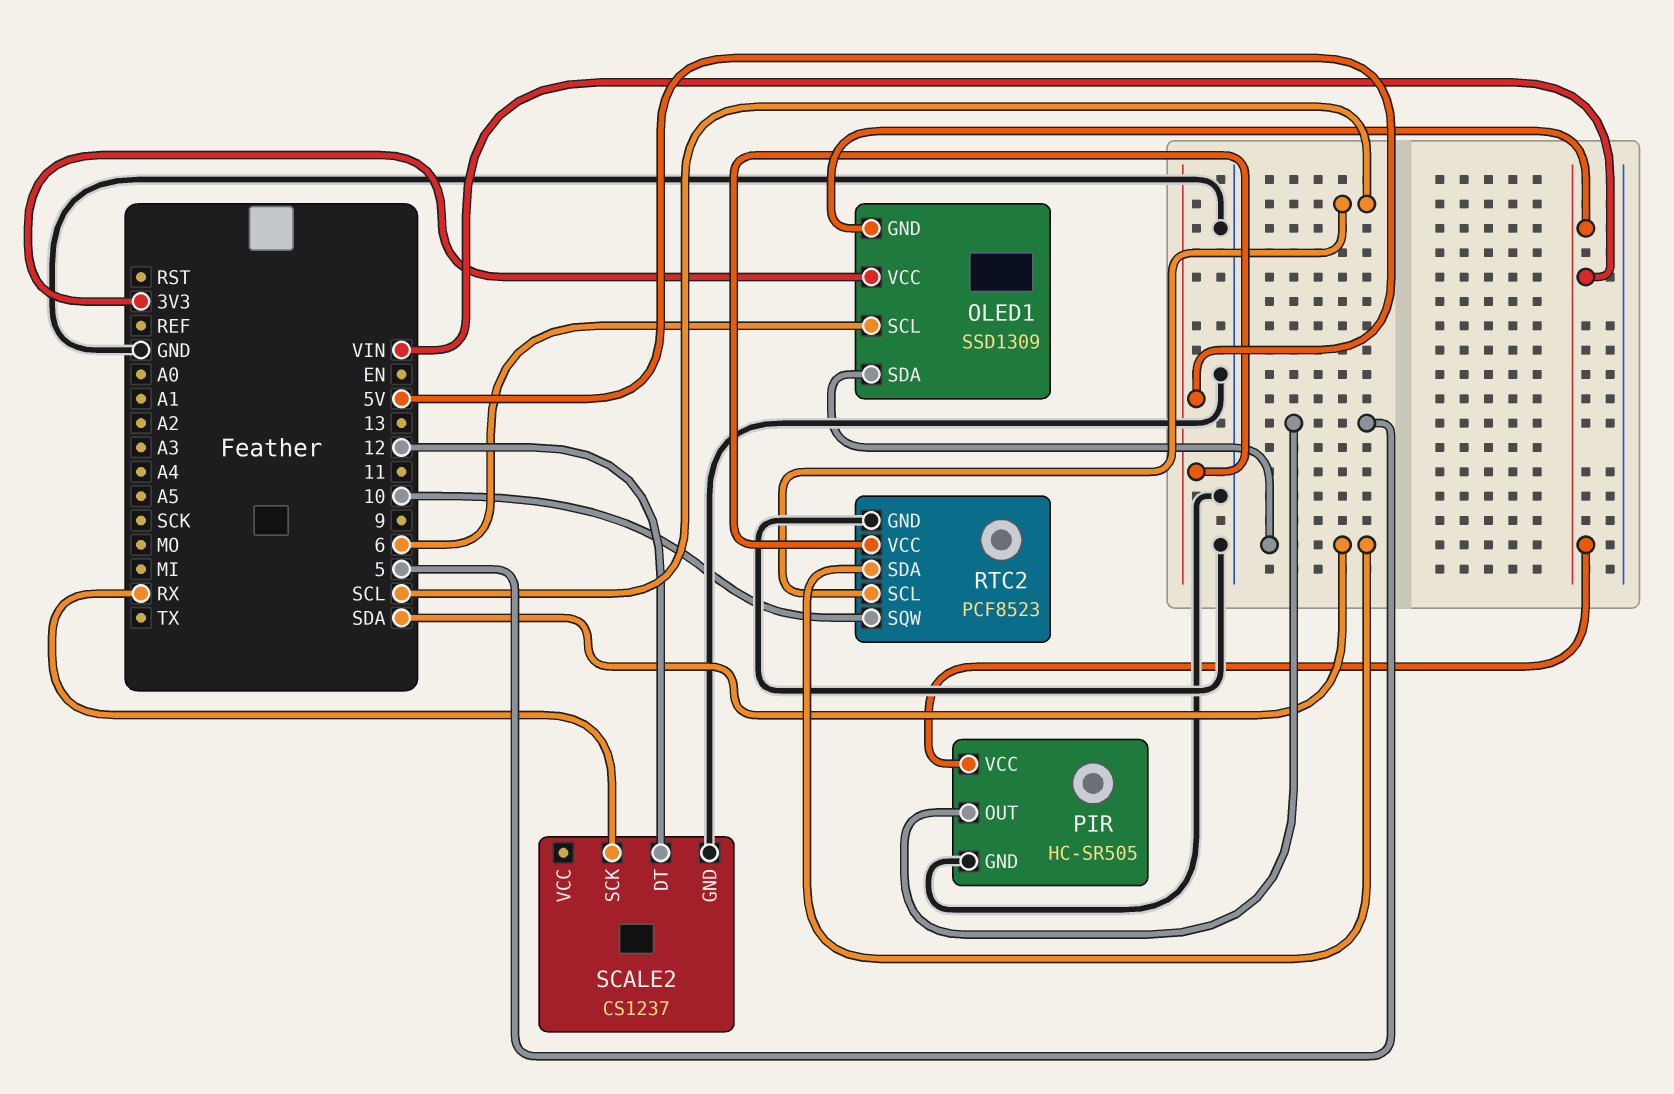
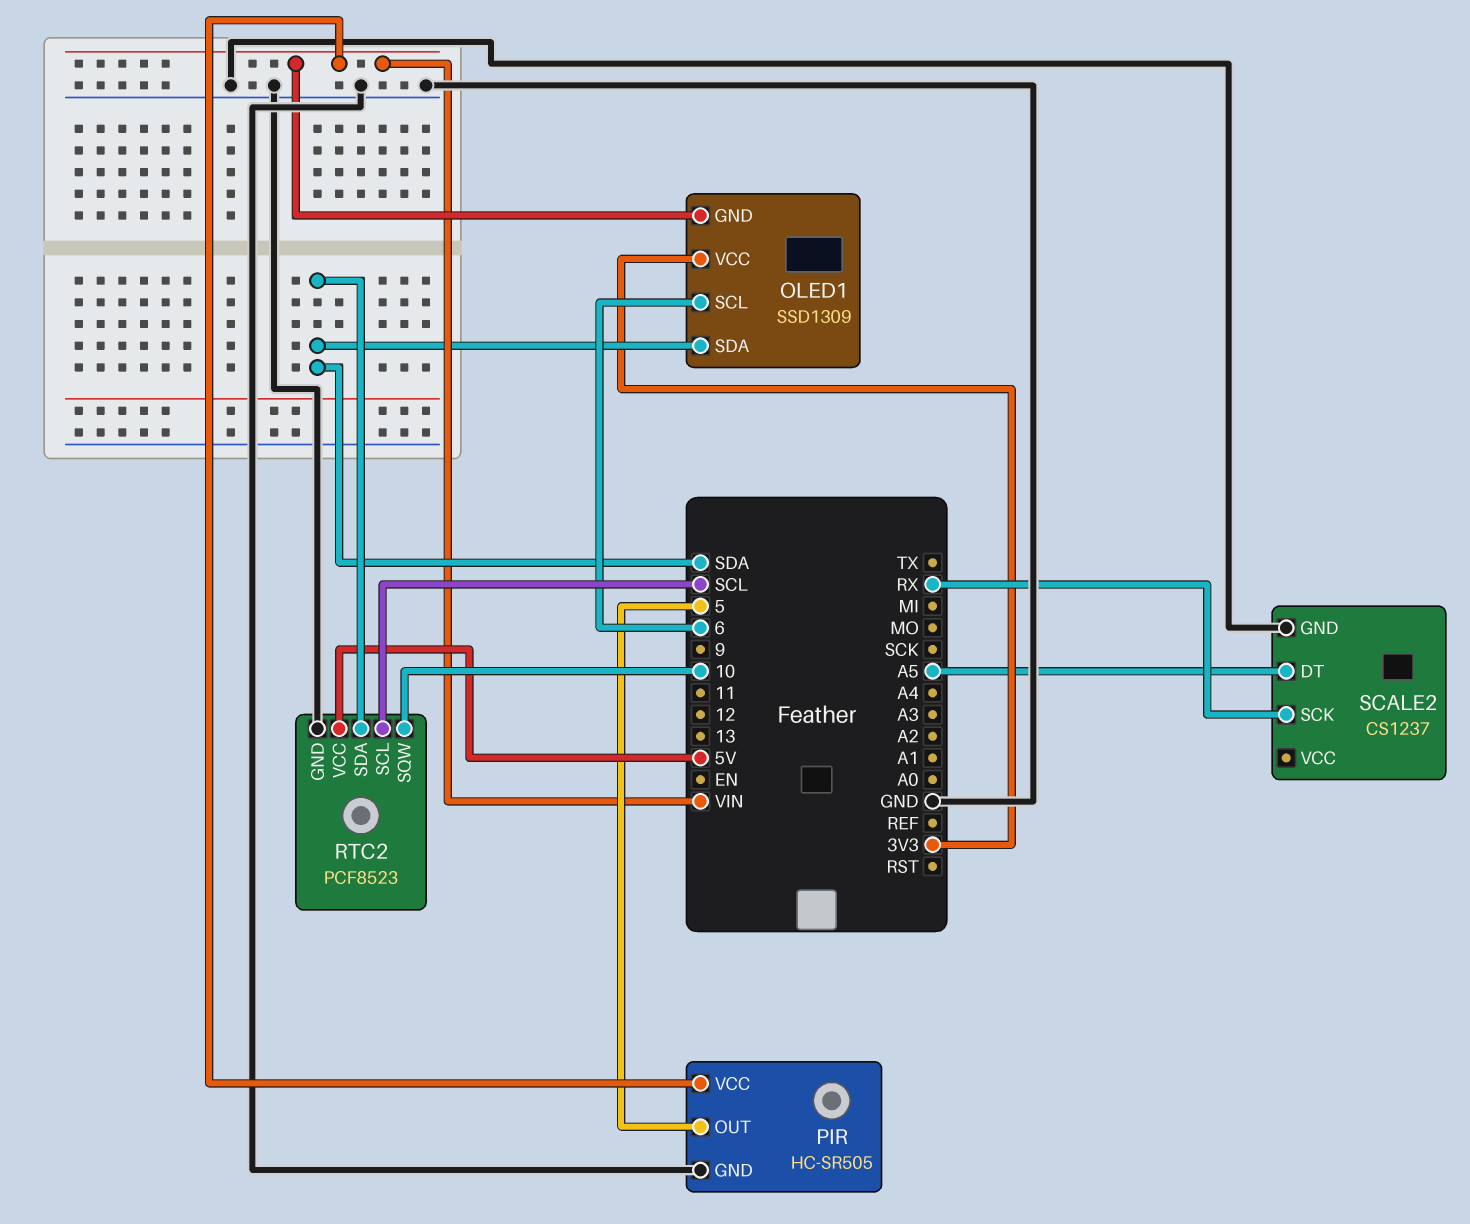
SCALE2 pin DT: 12 -> A5

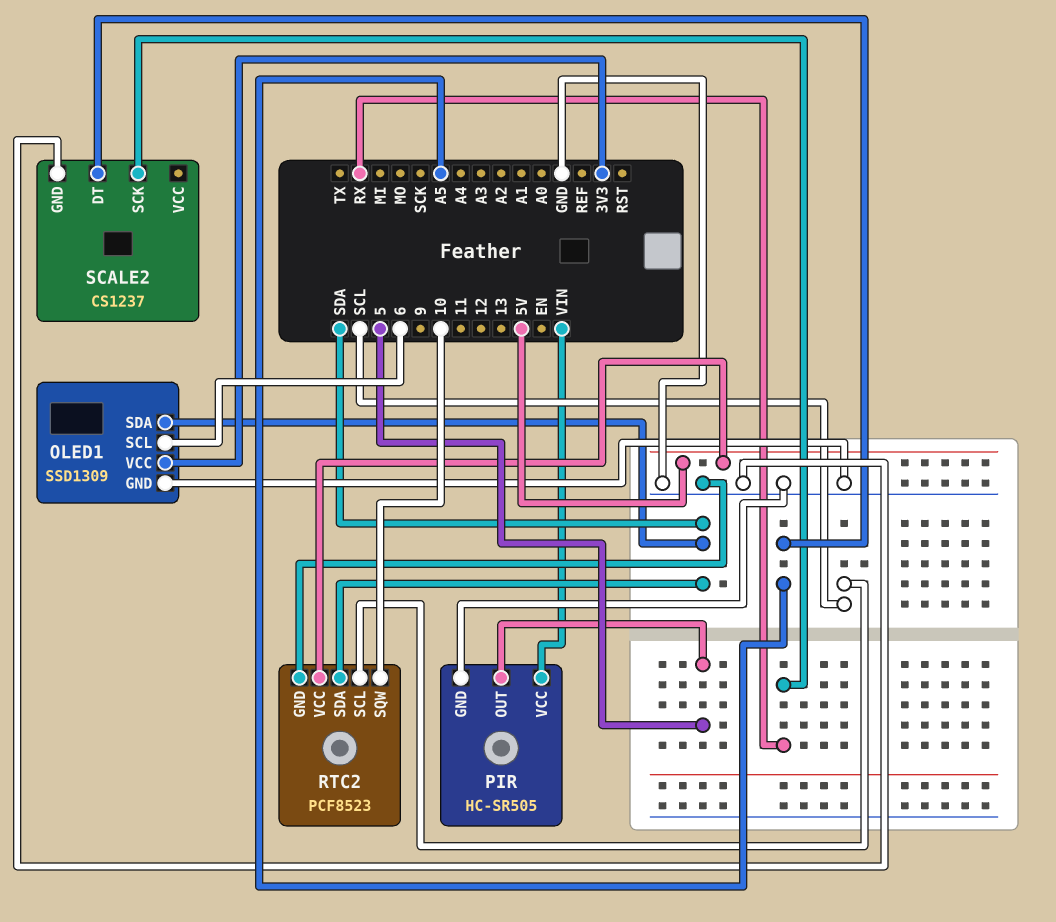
OLED1 pin GND: VIN -> GND

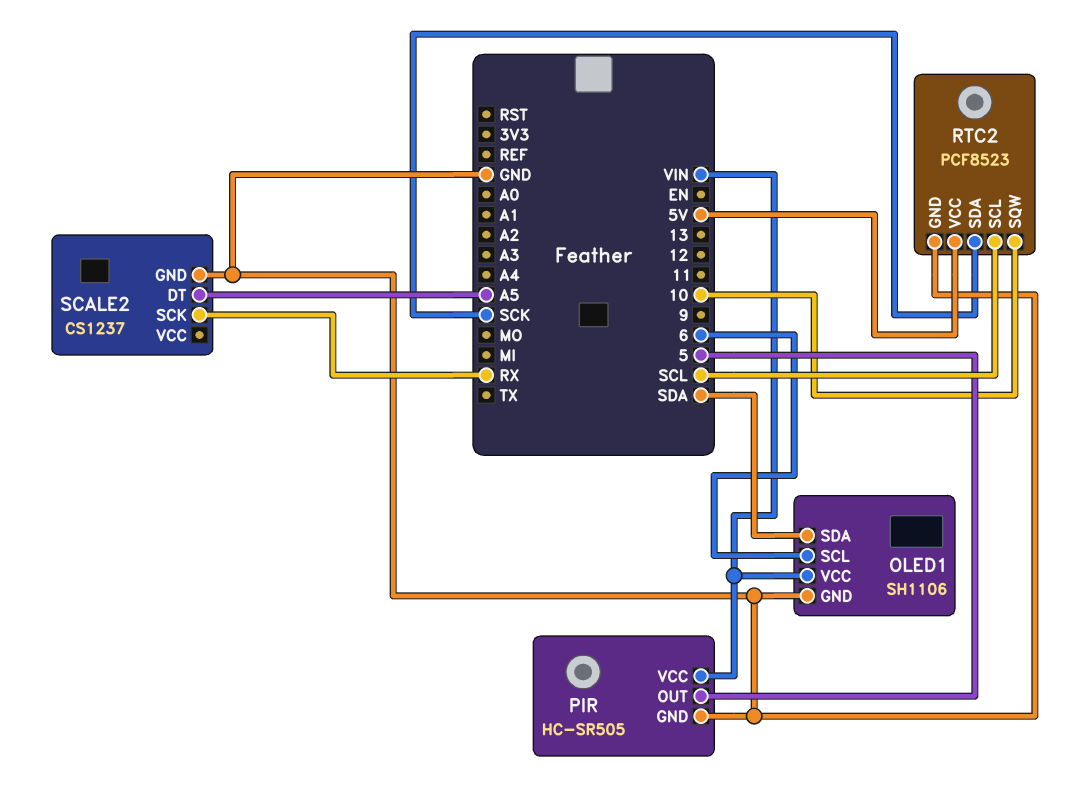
OLED1: SSD1309 -> SH1106
OLED1 pin VCC: 3V3 -> VIN
RTC2 pin SDA: SDA -> SCK

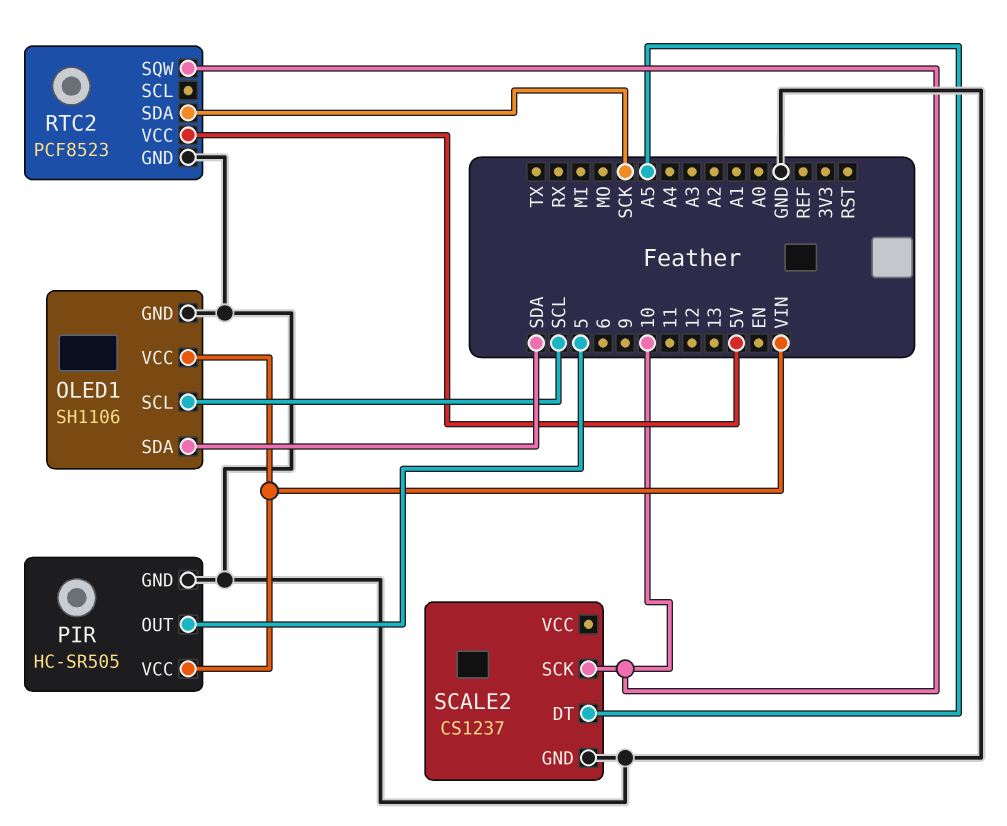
OLED1 pin SCL: 6 -> SCL
RTC2 pin SCL: SCL -> none
SCALE2 pin SCK: RX -> 10

